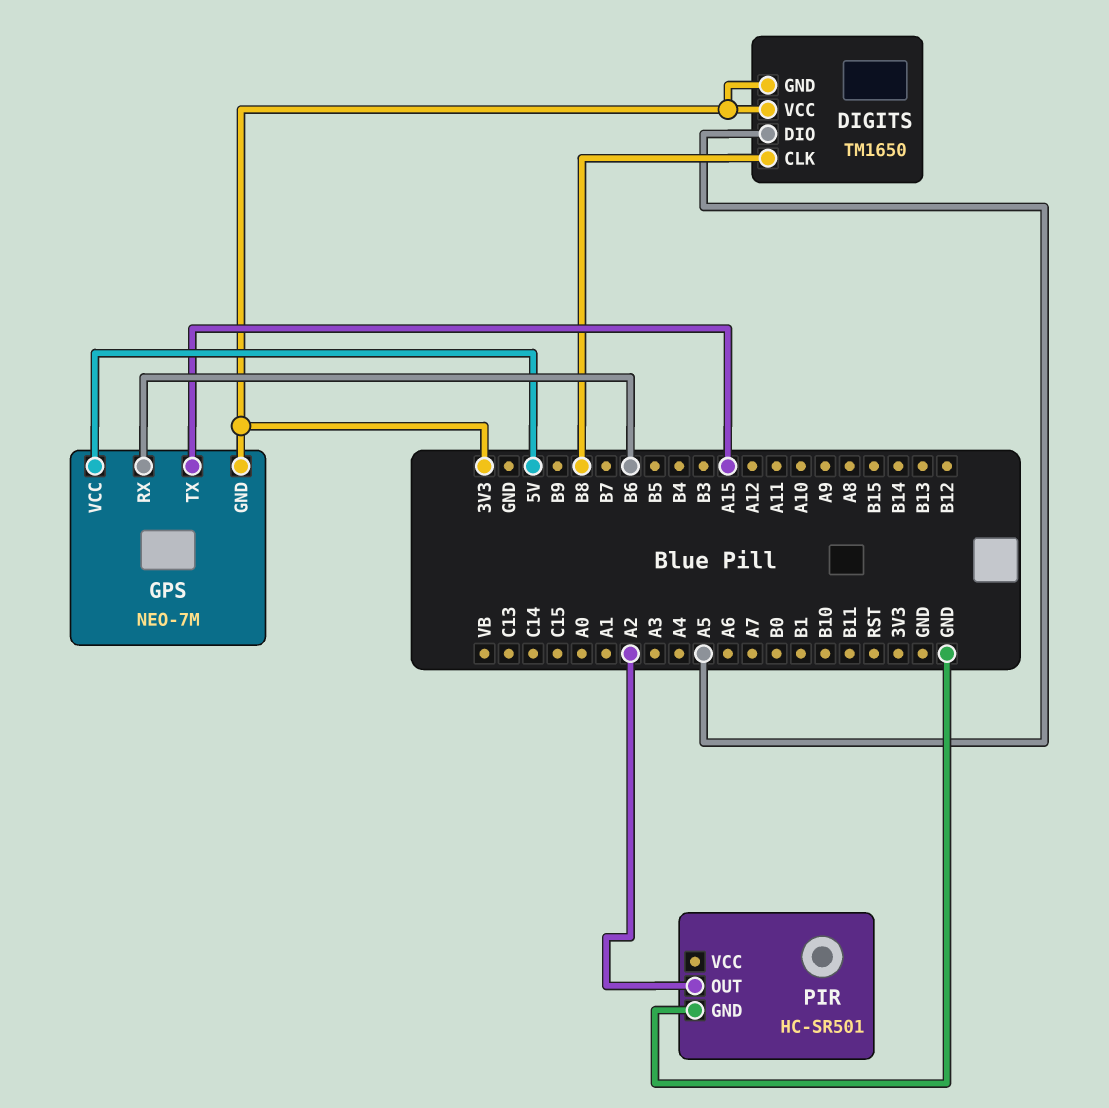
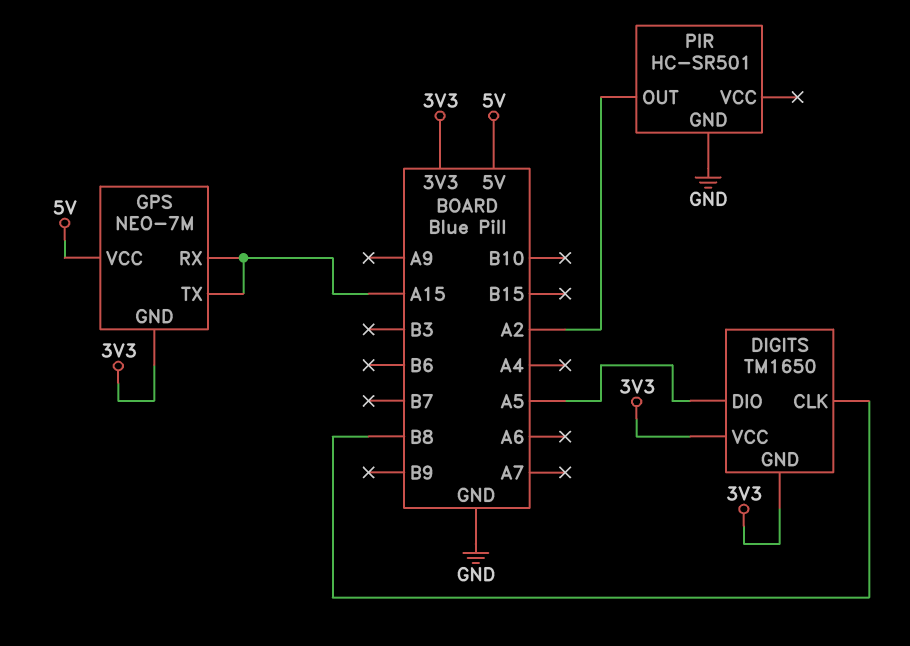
GPS pin RX: B6 -> A15

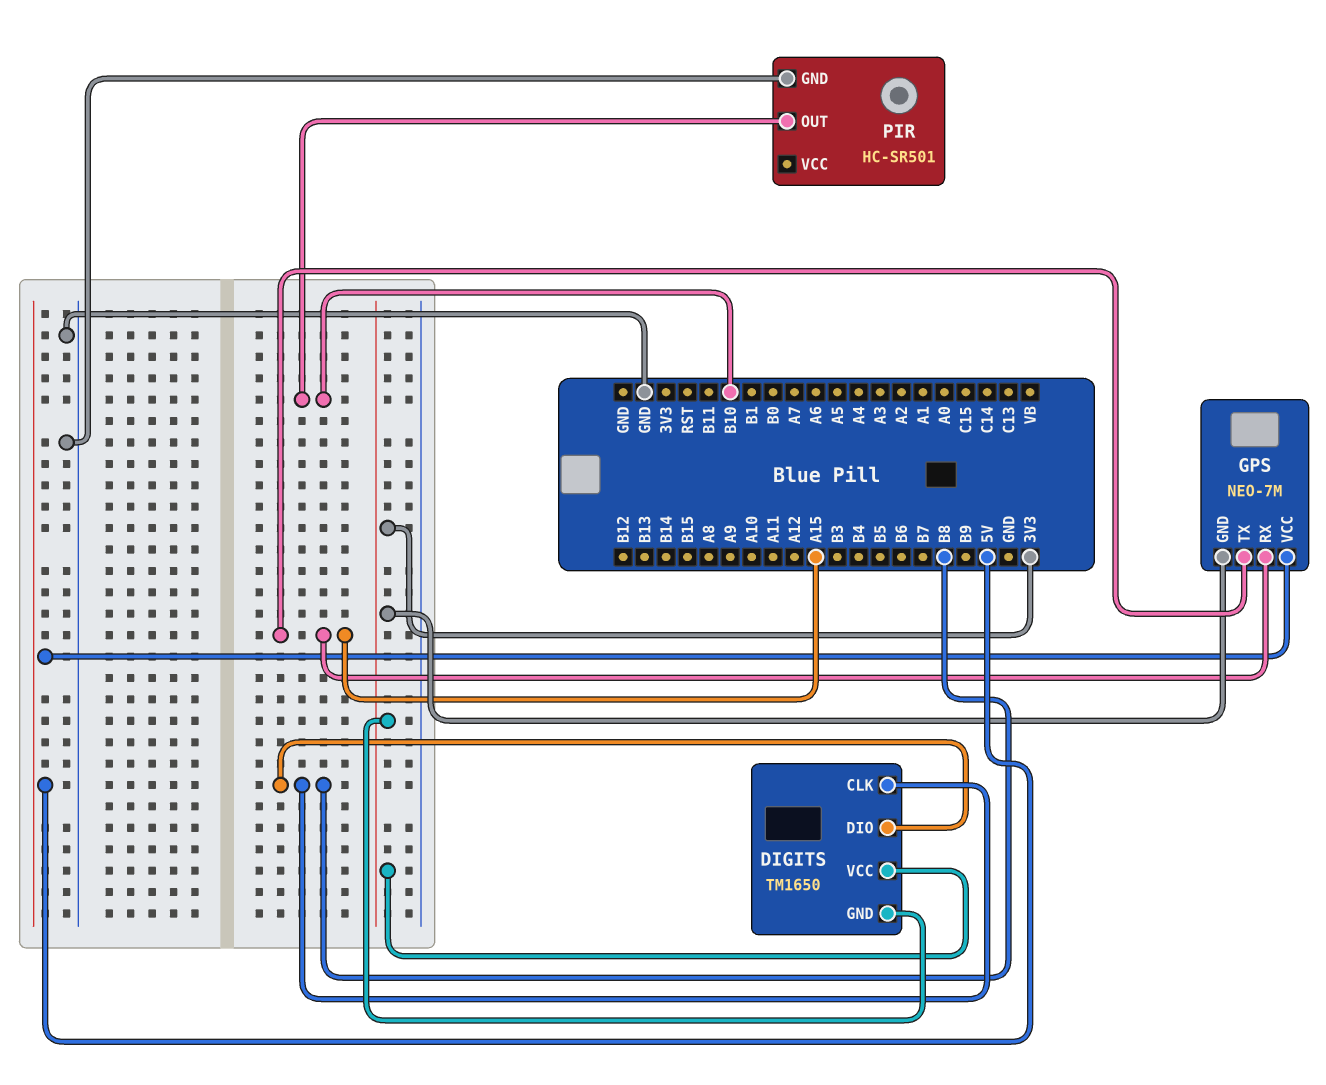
DIGITS pin DIO: A5 -> B8
PIR pin OUT: A2 -> B10

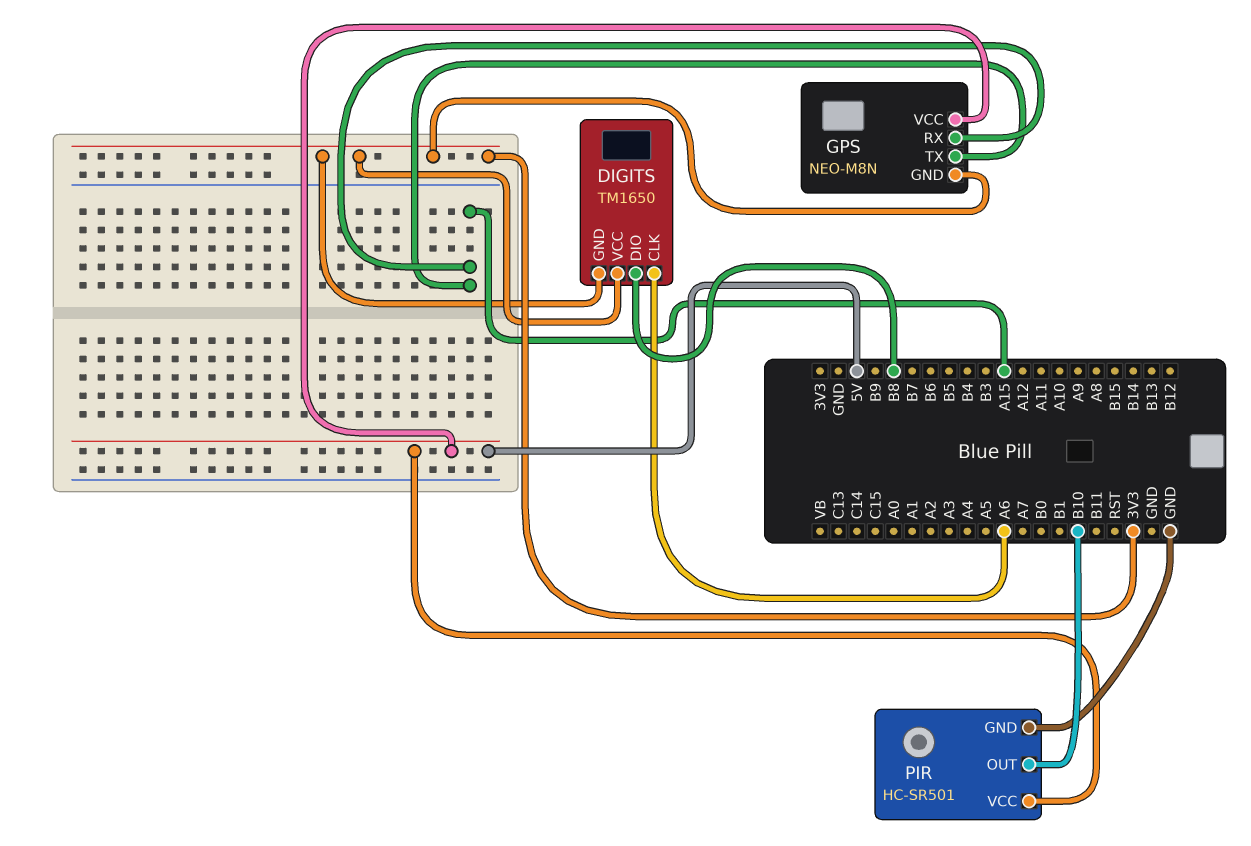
DIGITS pin CLK: B8 -> A6
GPS: NEO-7M -> NEO-M8N
PIR pin VCC: none -> 5V

